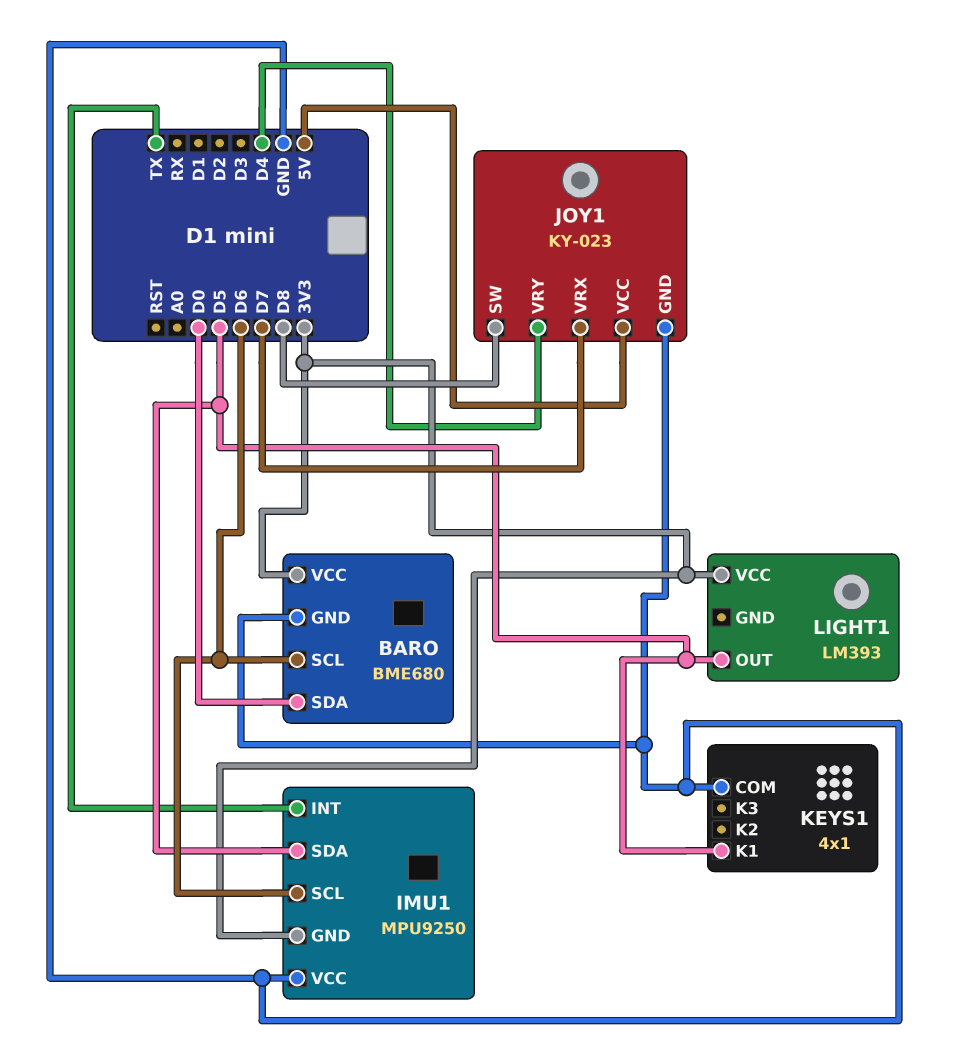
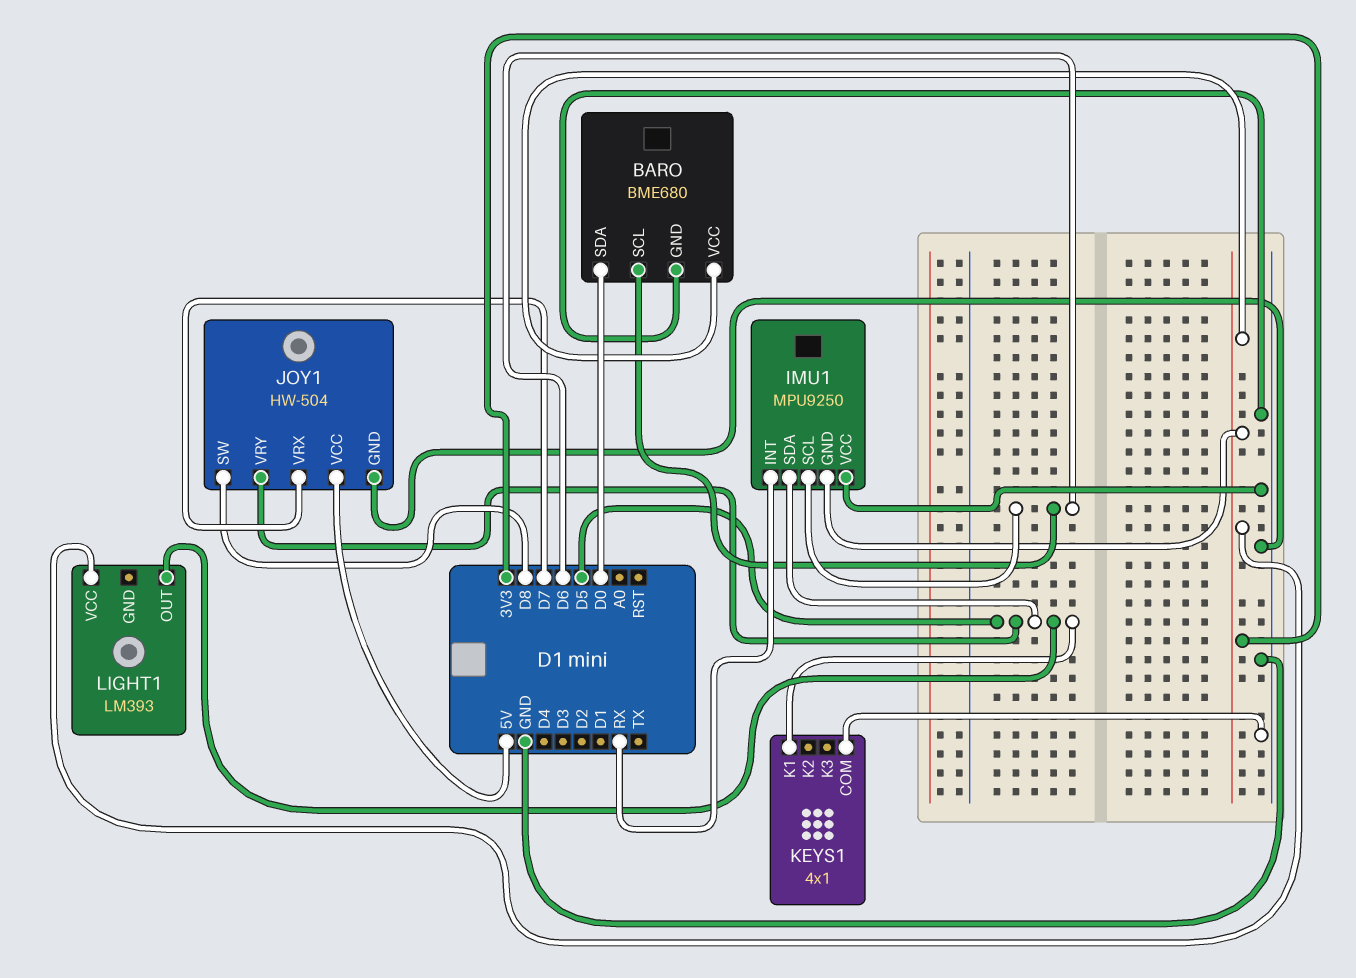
IMU1 pin INT: TX -> RX
JOY1: KY-023 -> HW-504
JOY1 pin VRY: D4 -> D5

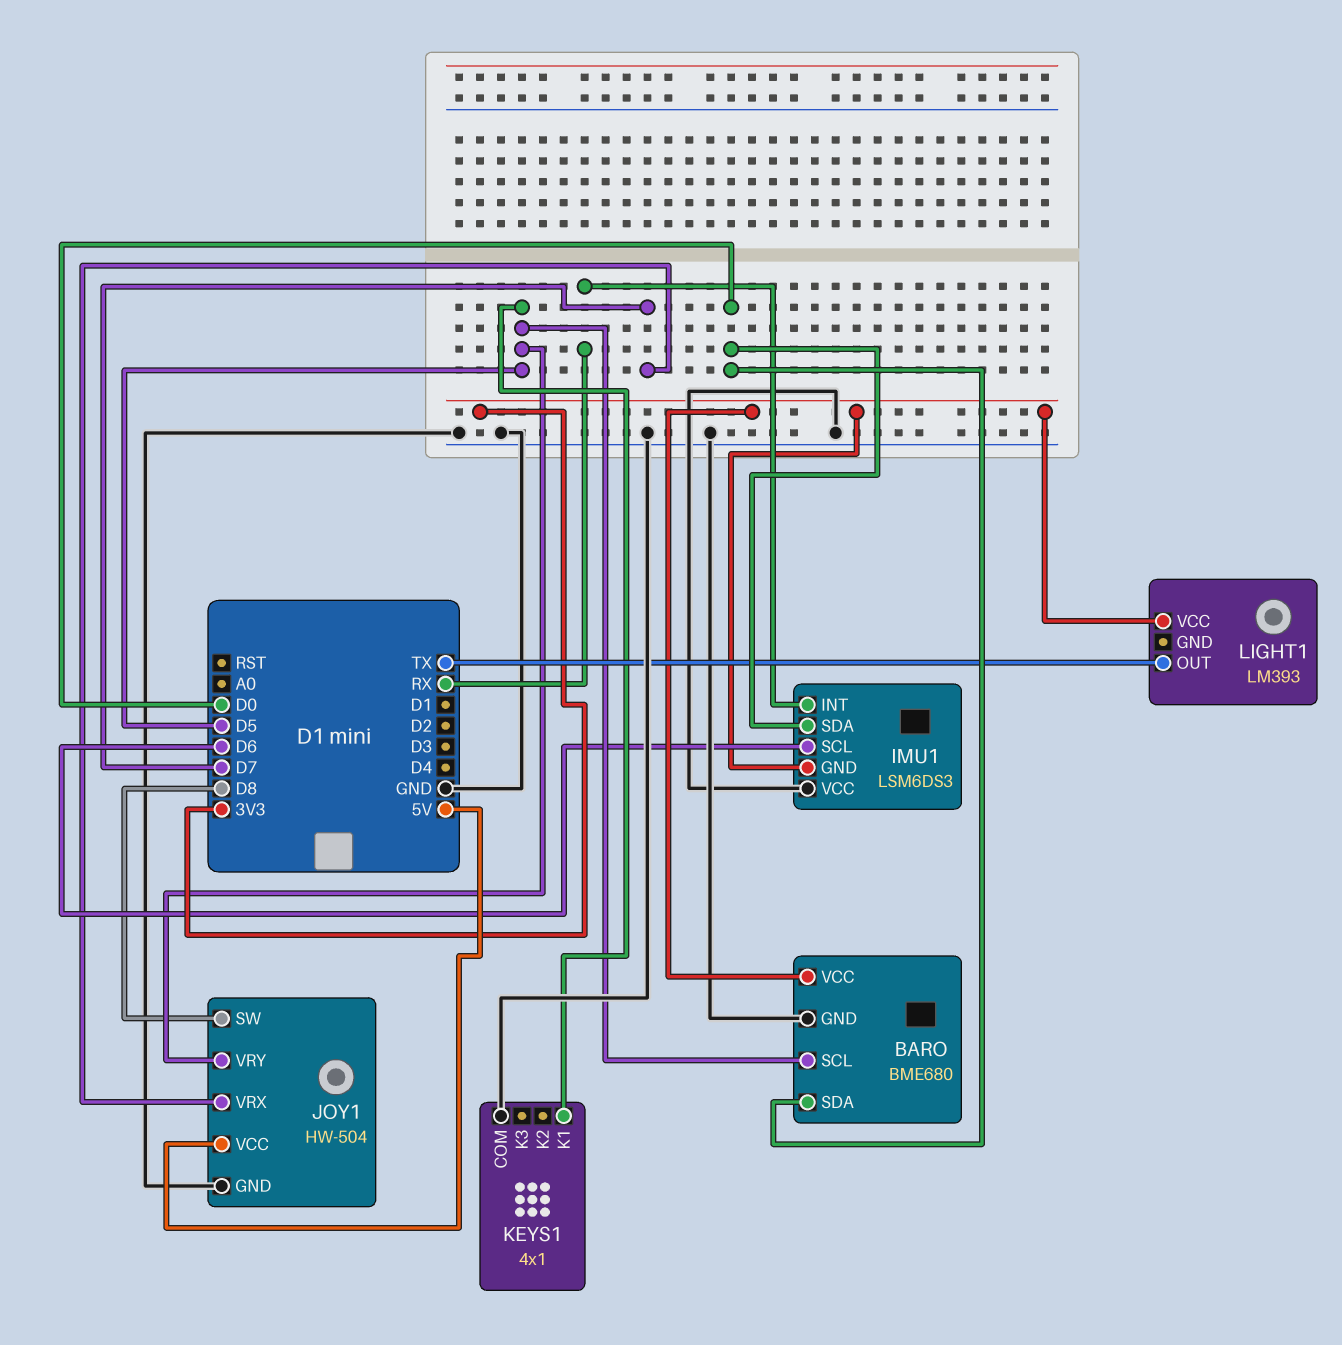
BARO pin SCL: D6 -> D5
IMU1: MPU9250 -> LSM6DS3
IMU1 pin SDA: D5 -> D0
LIGHT1 pin OUT: D5 -> TX

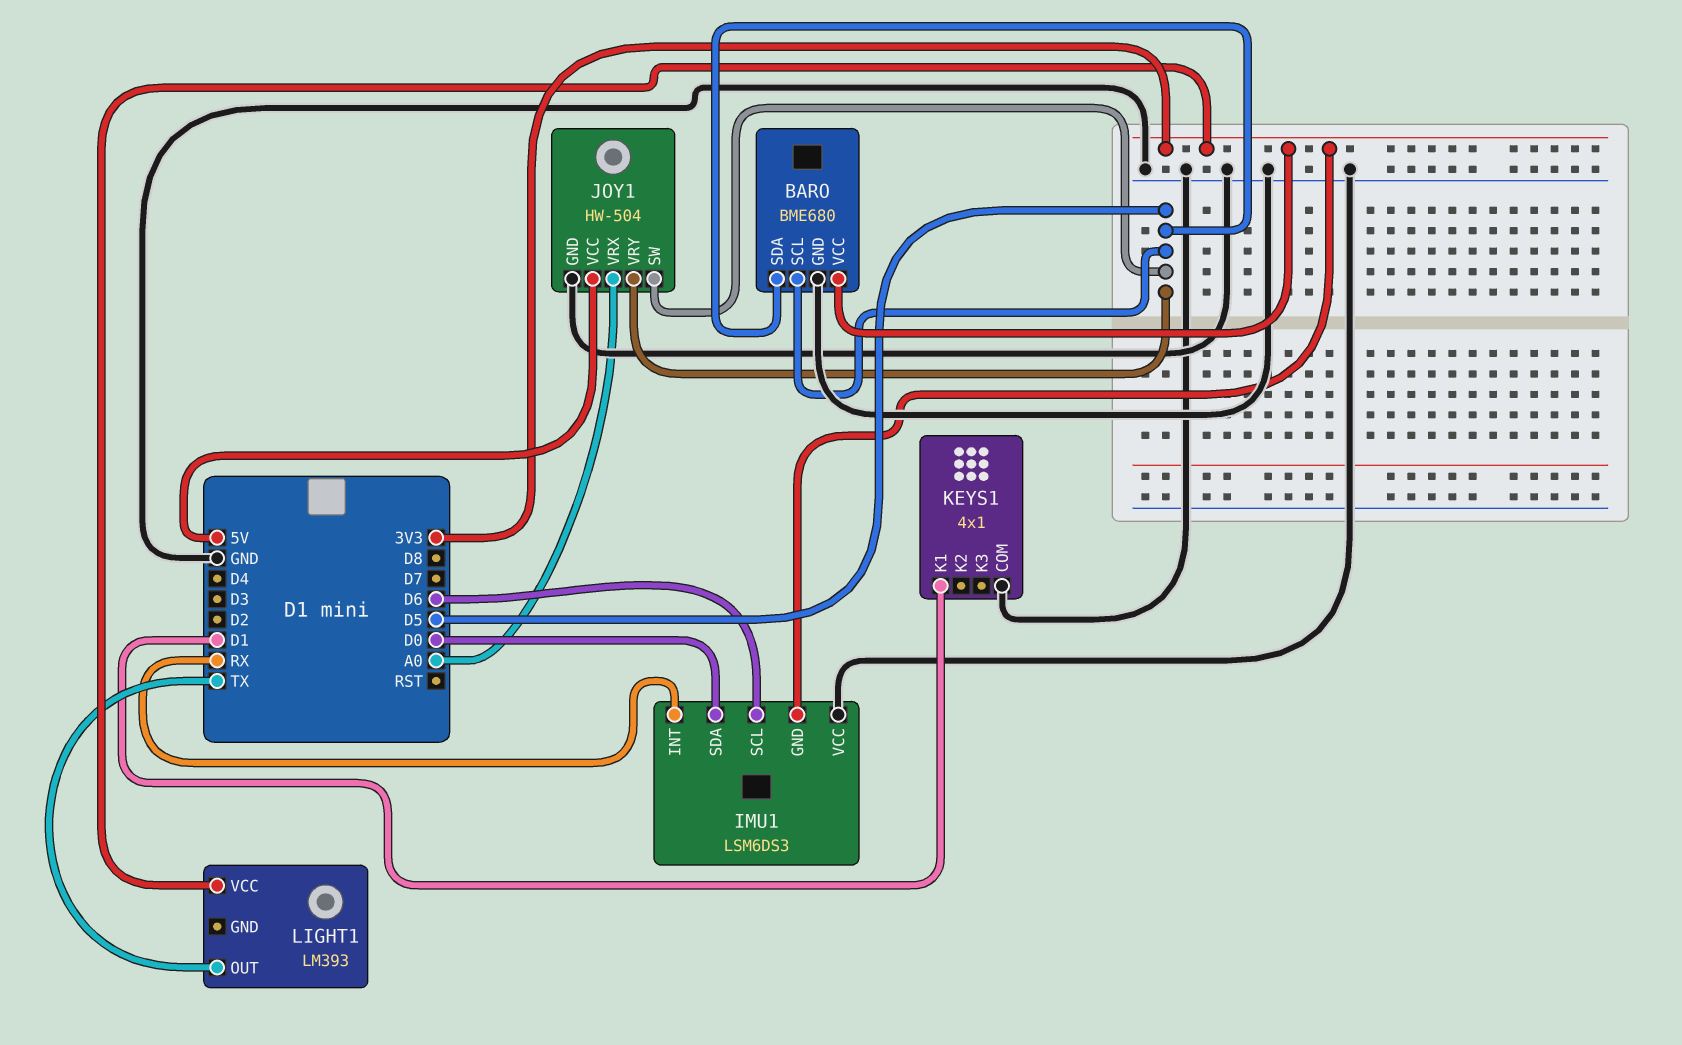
BARO pin SDA: D0 -> D5
JOY1 pin SW: D8 -> D5
JOY1 pin VRX: D7 -> A0
KEYS1 pin K1: D5 -> D1

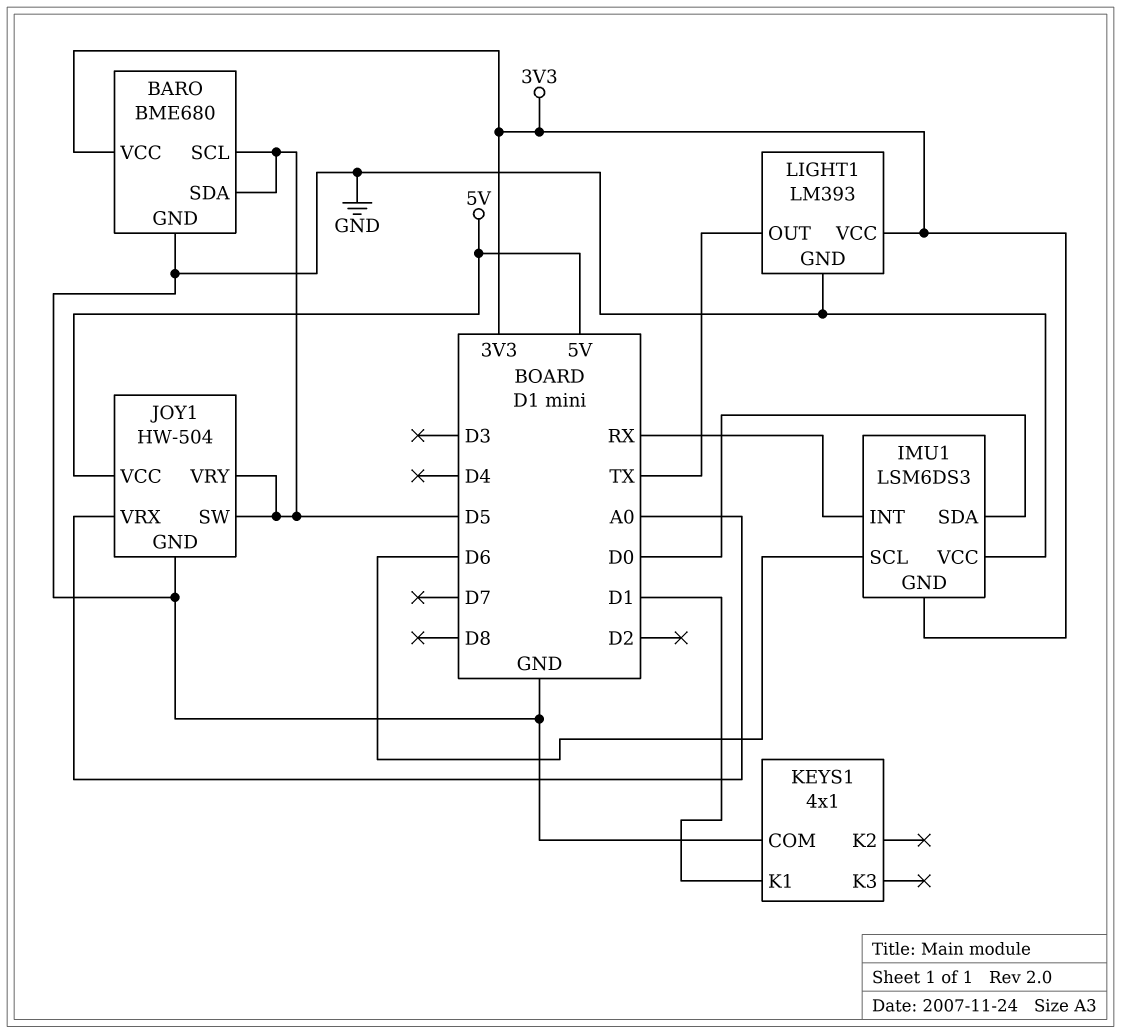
LIGHT1 pin GND: none -> GND

